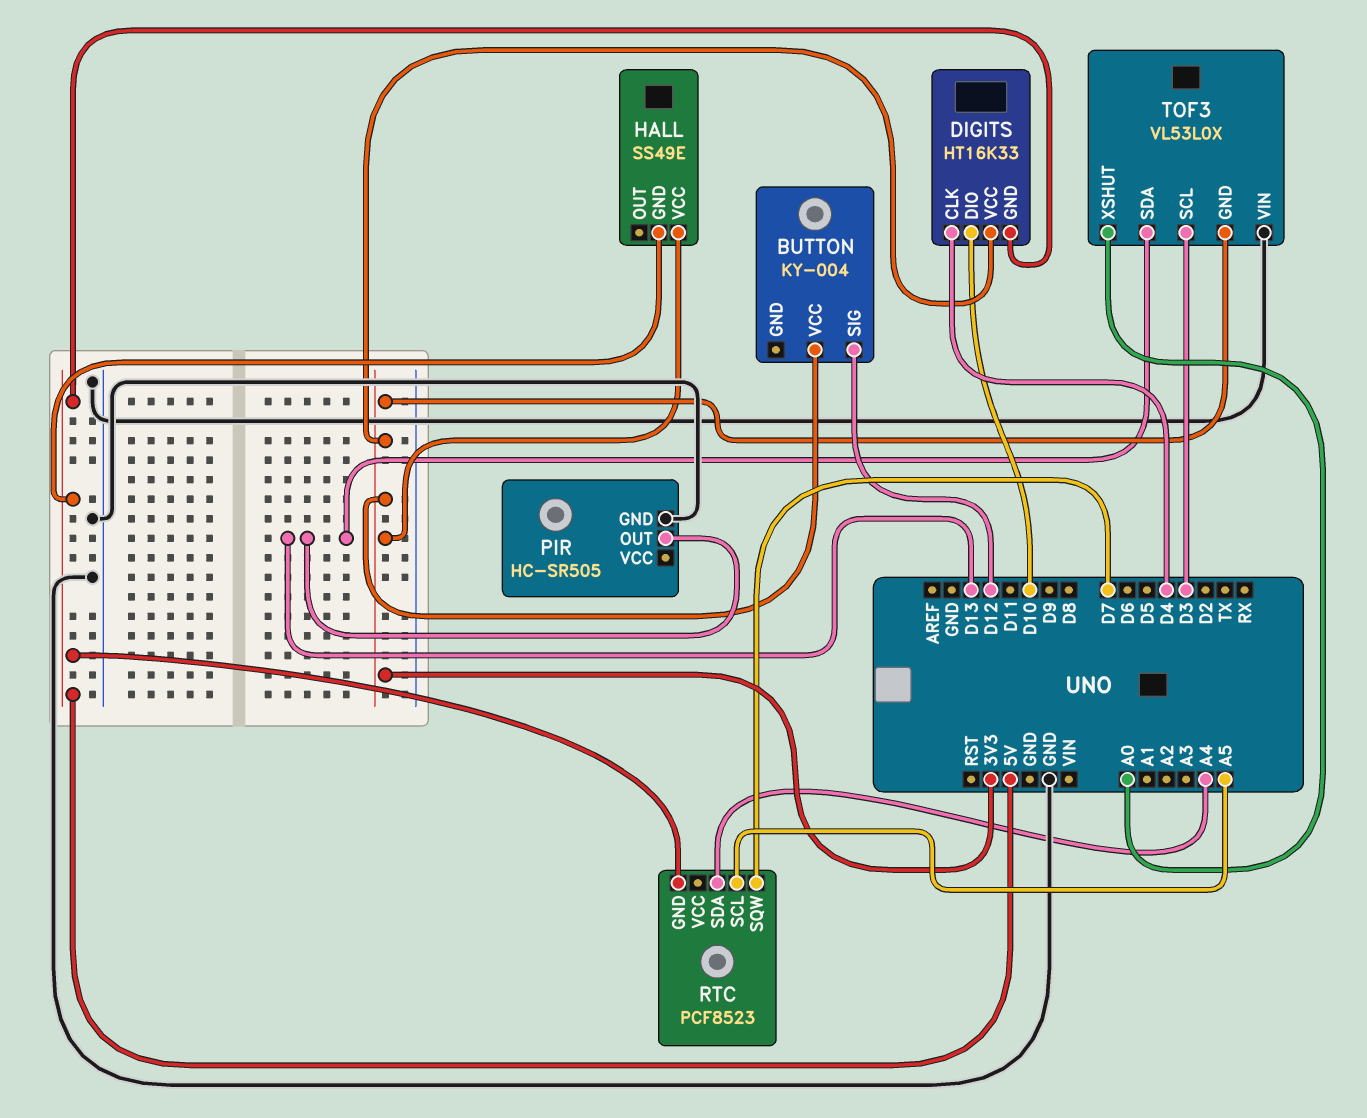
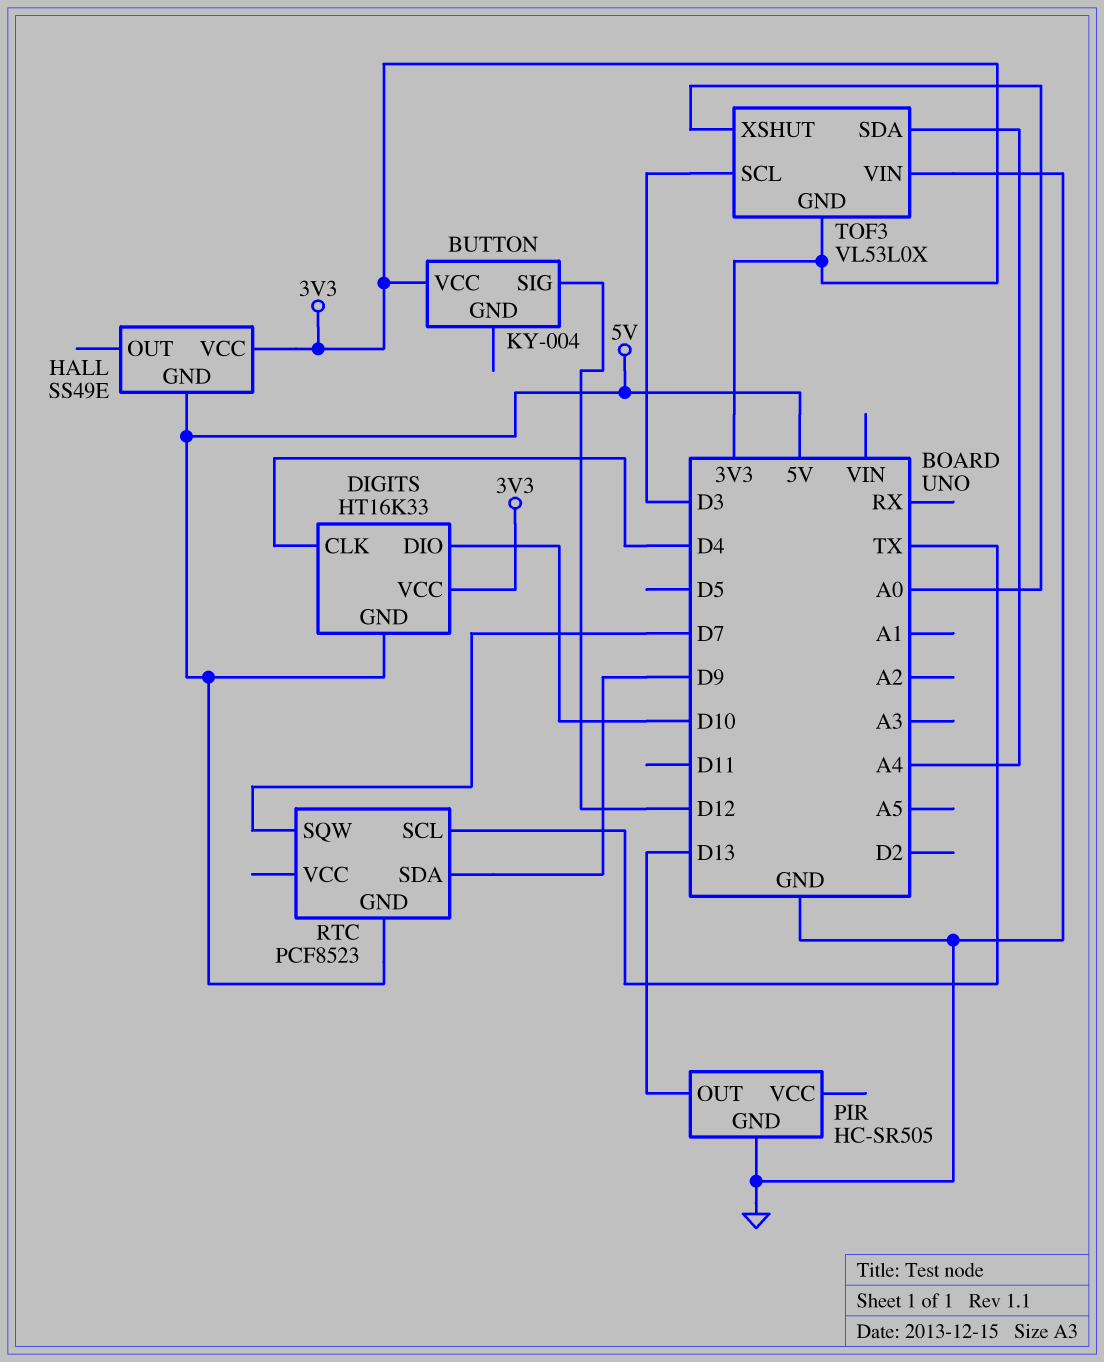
RTC pin SCL: A5 -> TX
RTC pin SDA: A4 -> D9
TOF3 pin SDA: D13 -> A4

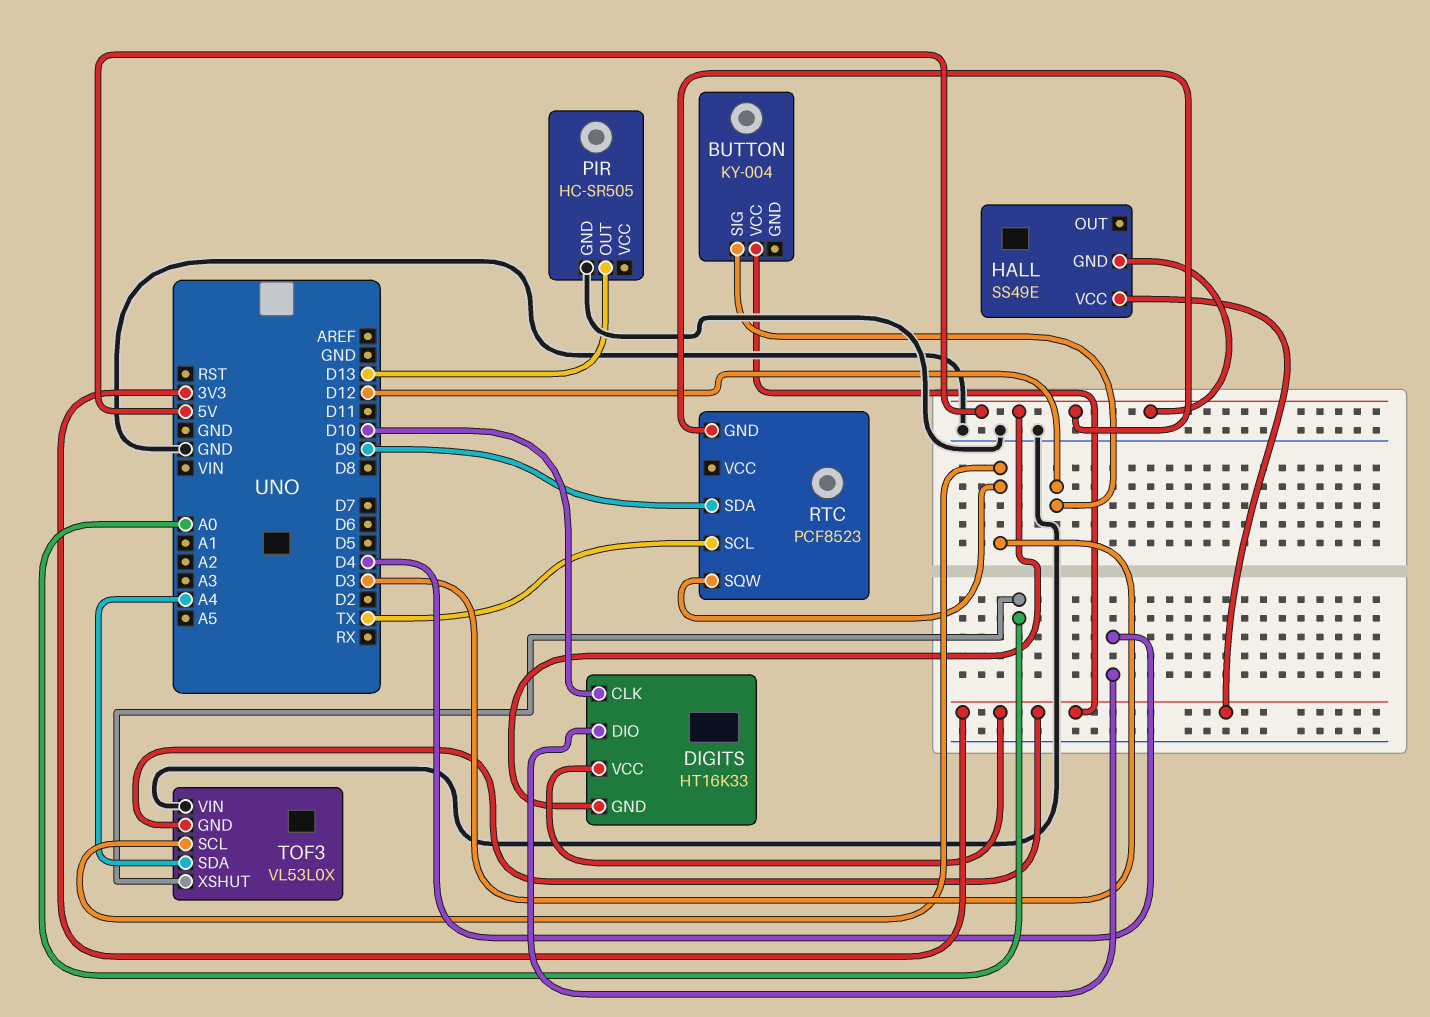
DIGITS pin CLK: D4 -> D10
DIGITS pin DIO: D10 -> D4
RTC pin SQW: D7 -> D3

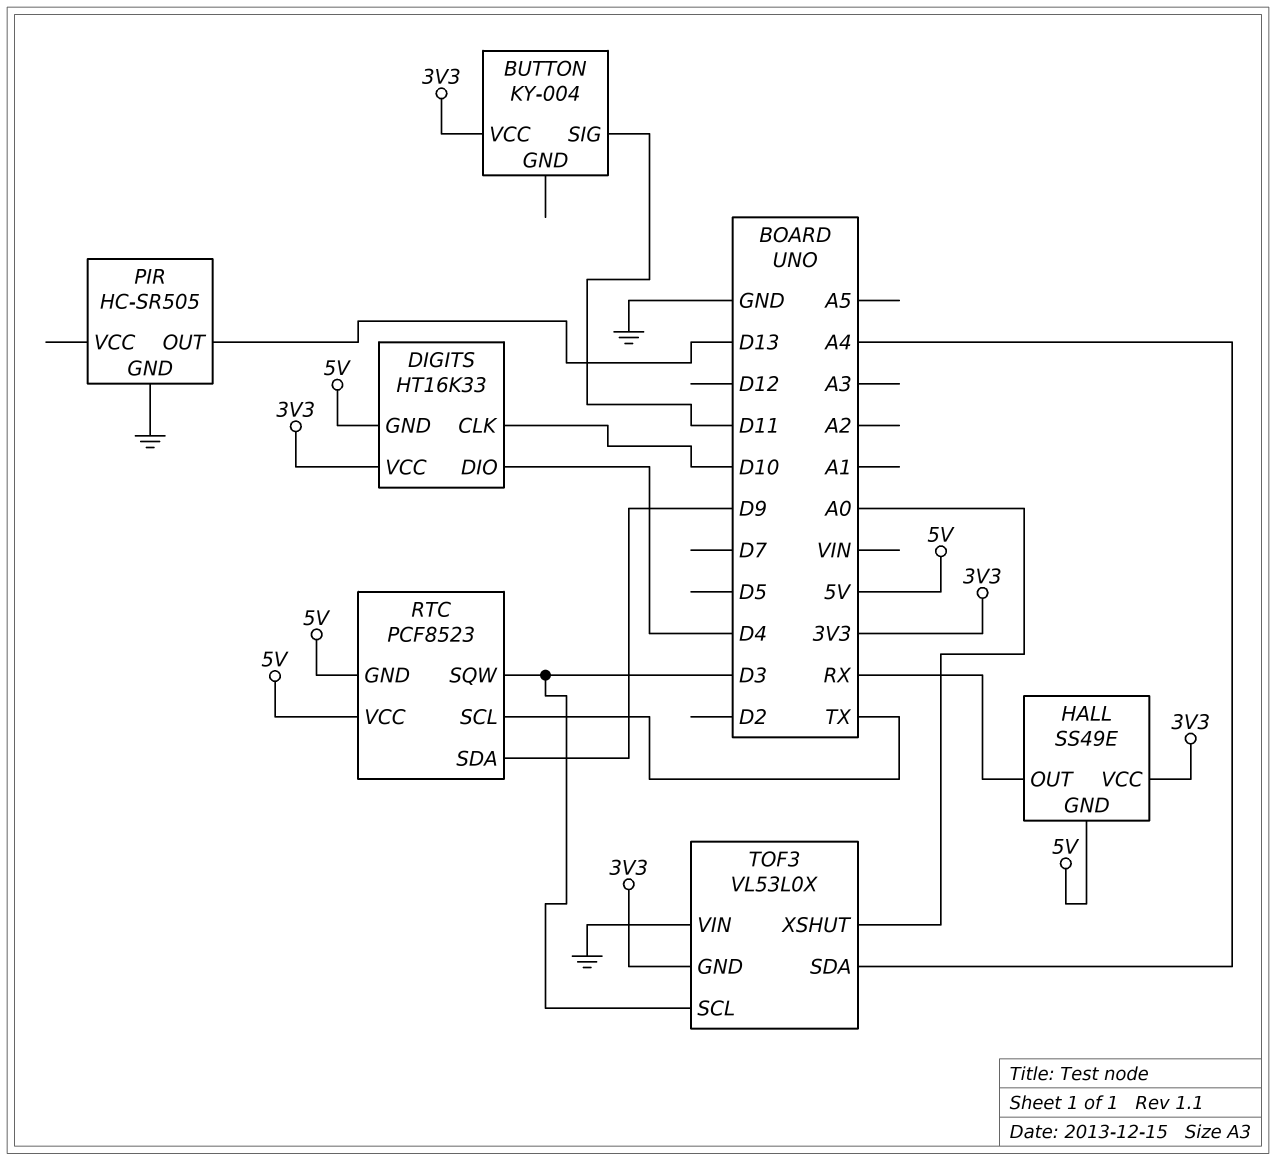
BUTTON pin SIG: D12 -> D11
HALL pin OUT: none -> RX
RTC pin VCC: none -> 5V

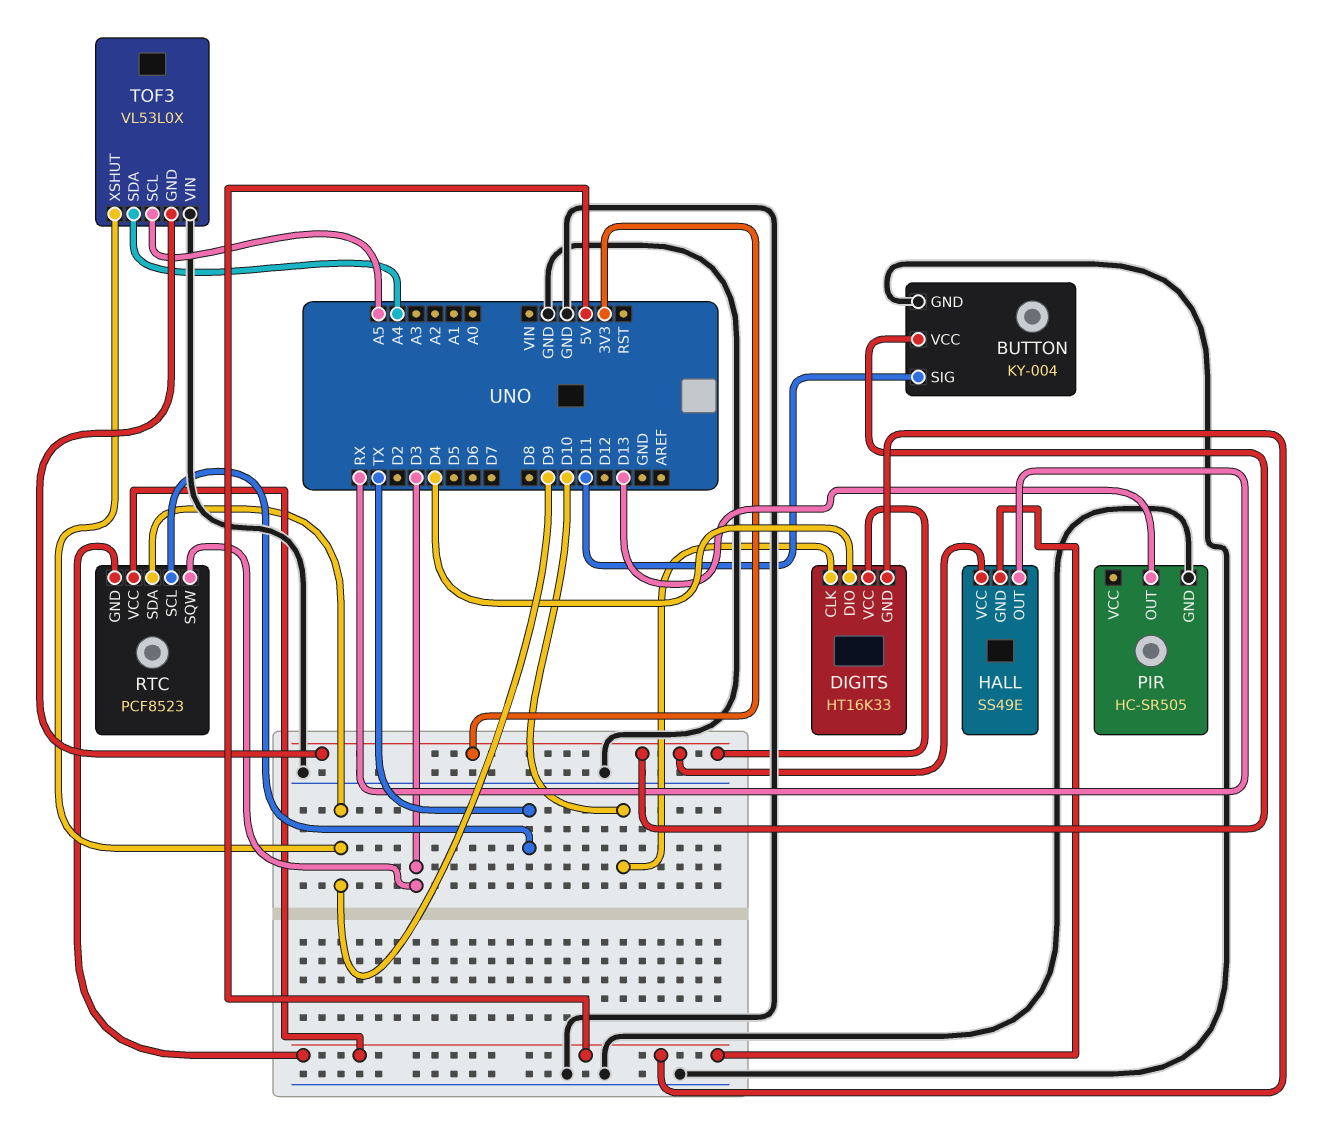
BUTTON pin GND: none -> GND
TOF3 pin SCL: D3 -> A5
TOF3 pin XSHUT: A0 -> D9

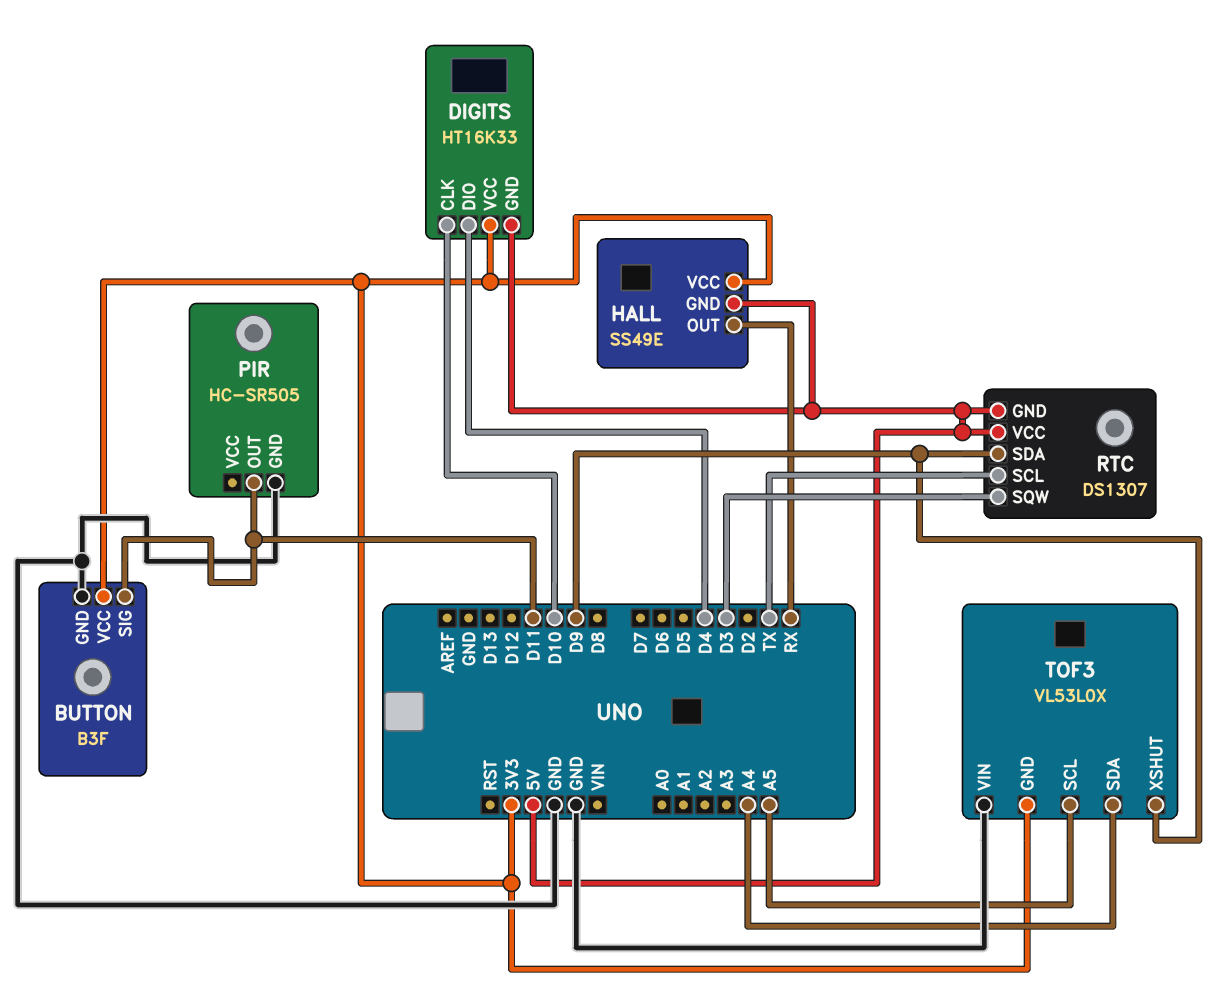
BUTTON: KY-004 -> B3F
PIR pin OUT: D13 -> D11
RTC: PCF8523 -> DS1307

